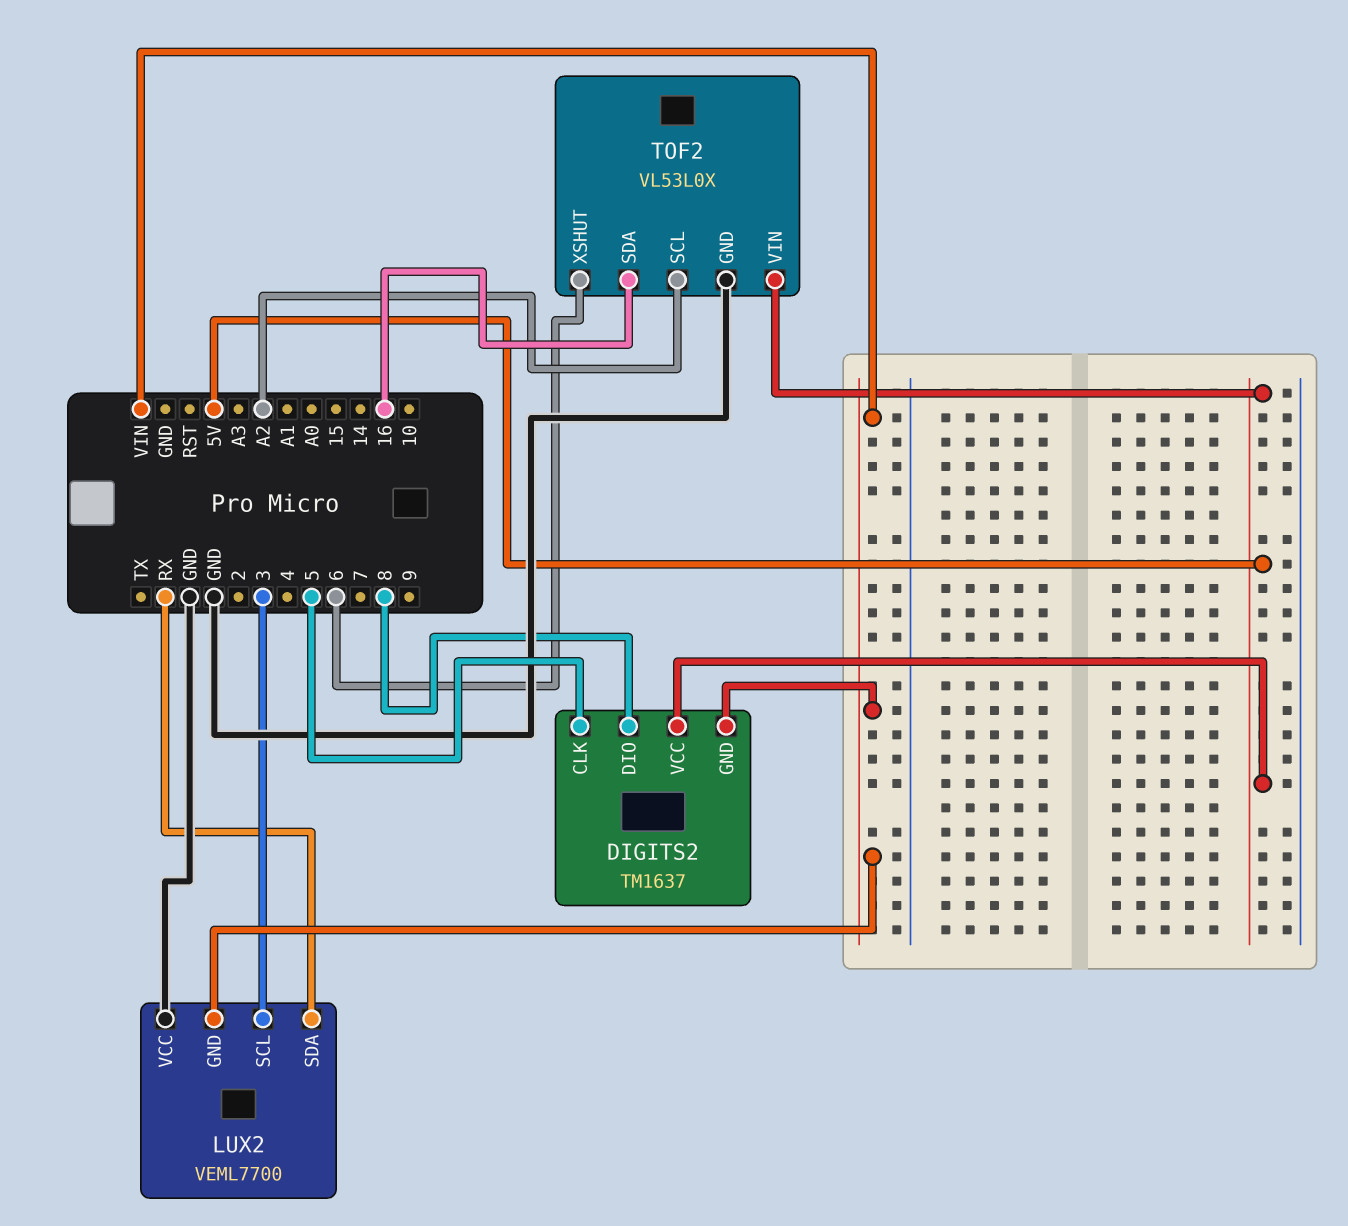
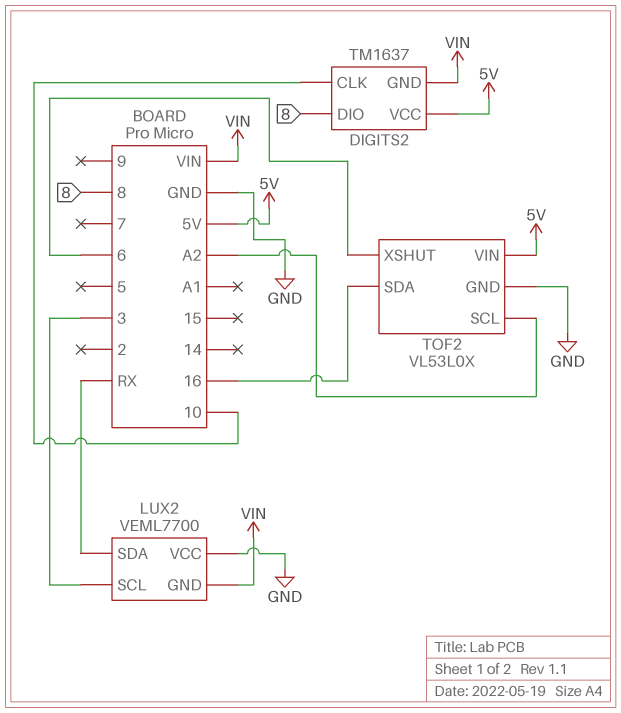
DIGITS2 pin CLK: 5 -> 10

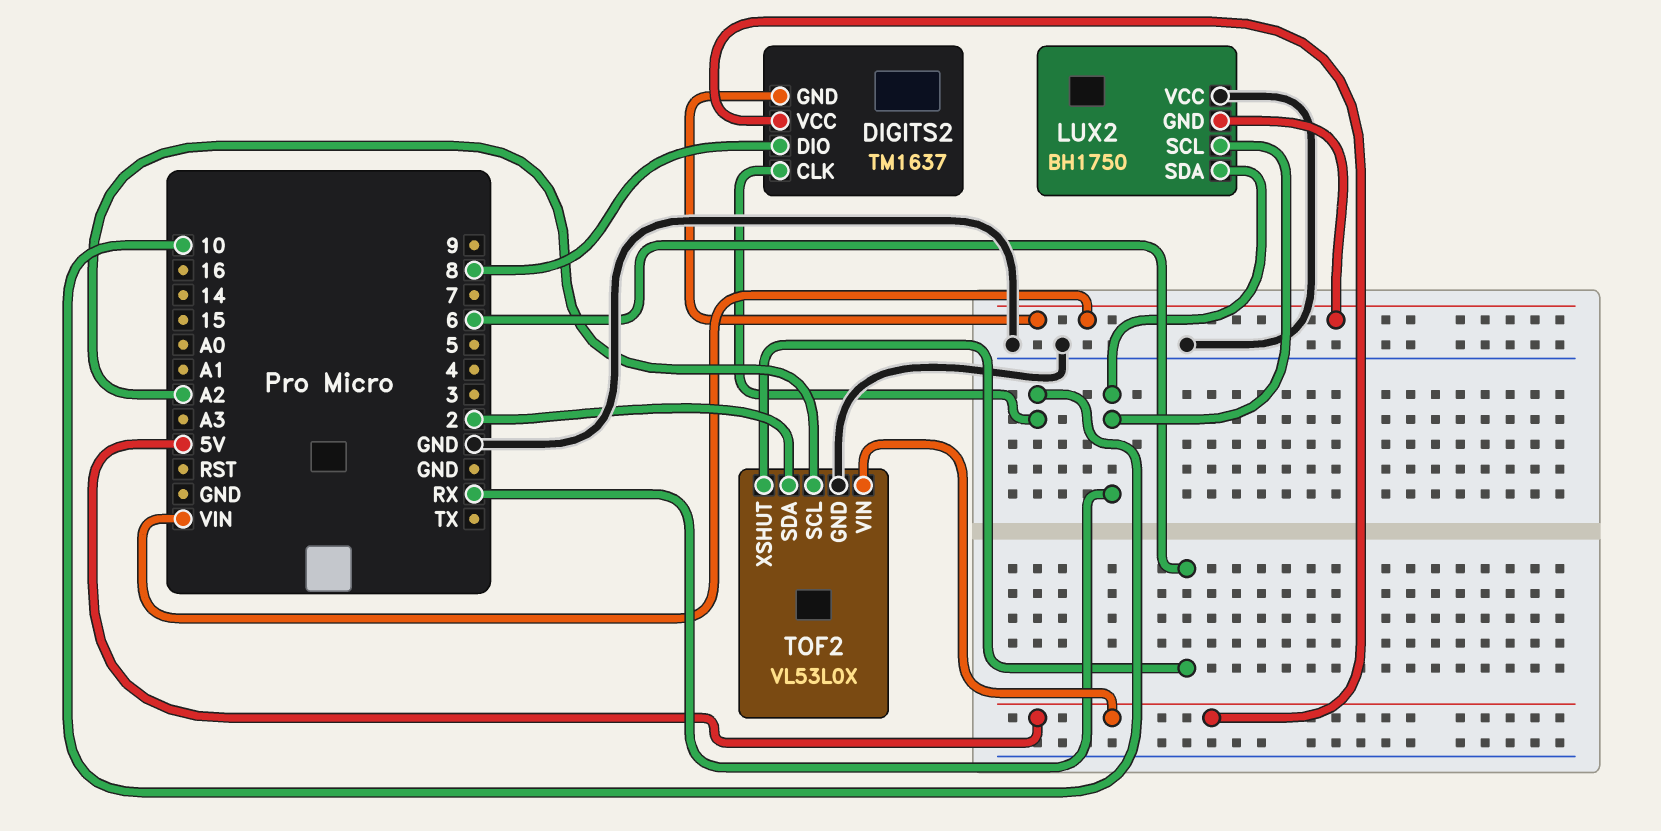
LUX2: VEML7700 -> BH1750
LUX2 pin SCL: 3 -> RX
TOF2 pin SDA: 16 -> 2

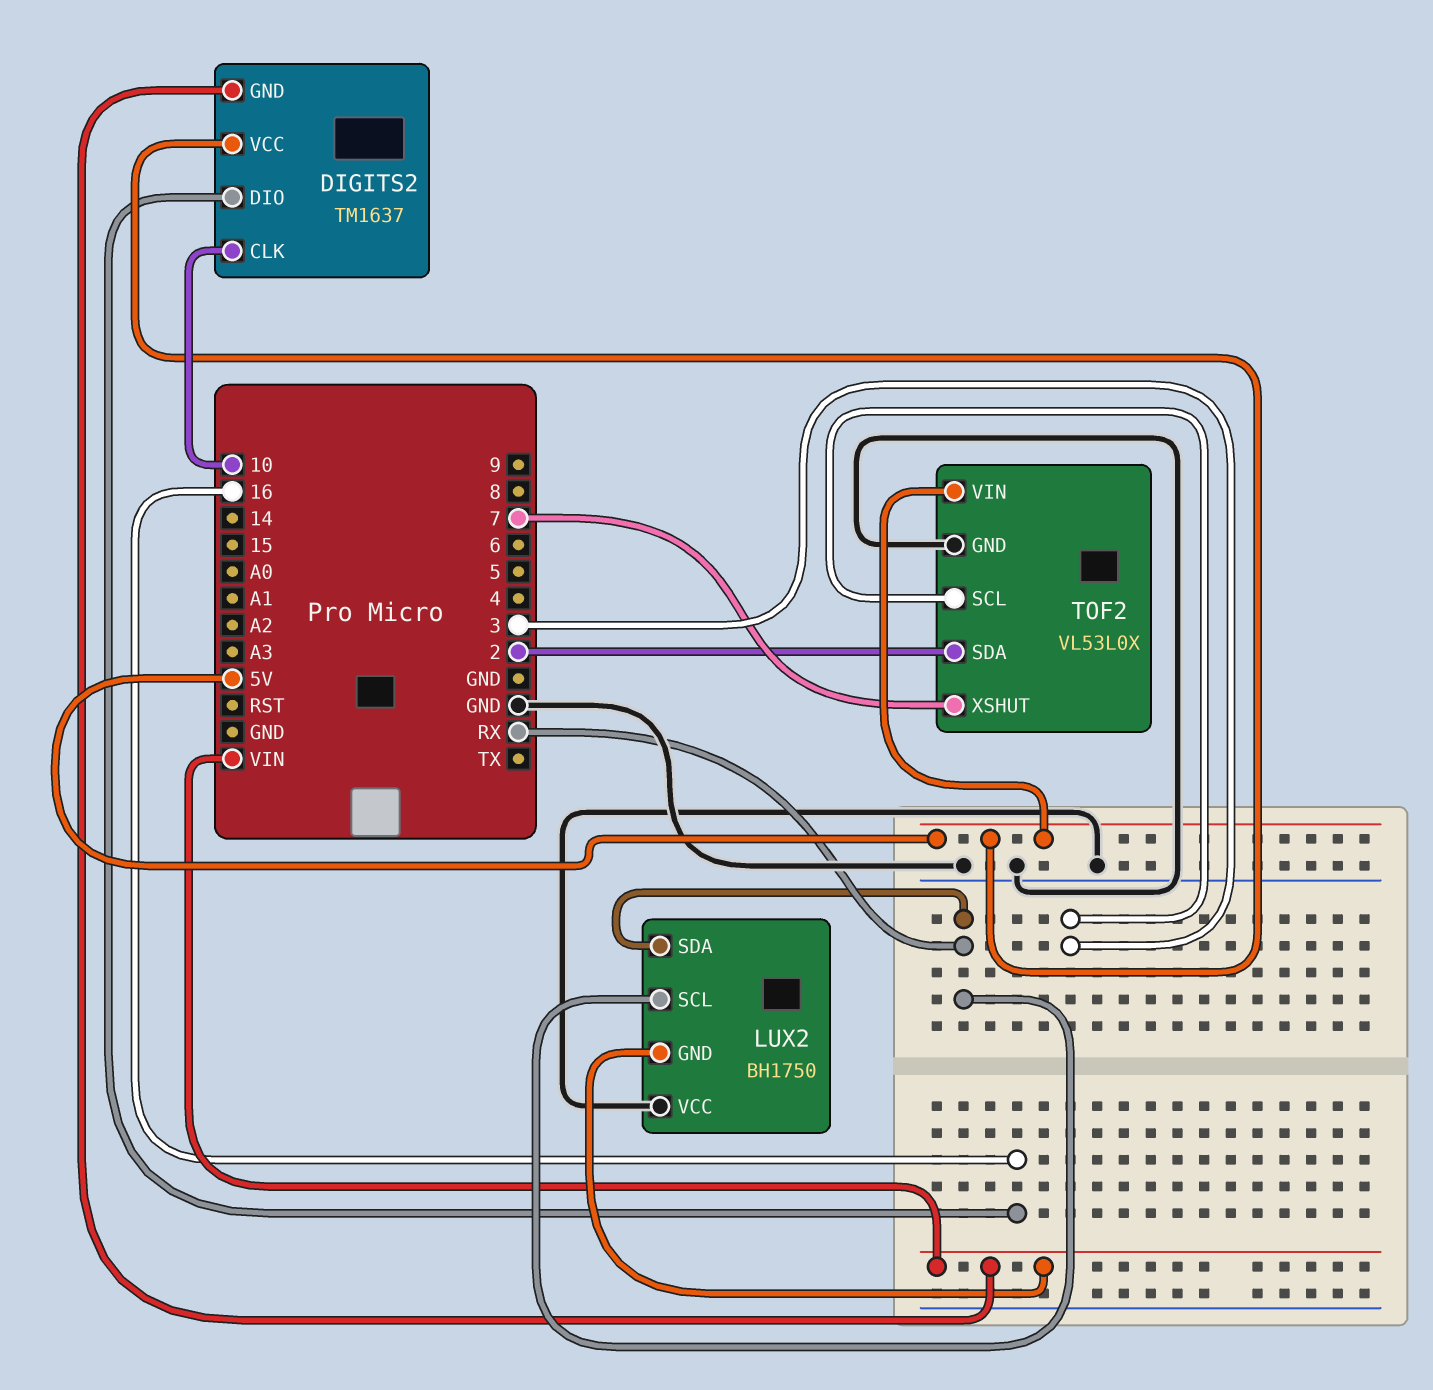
DIGITS2 pin DIO: 8 -> 16
TOF2 pin SCL: A2 -> 3
TOF2 pin XSHUT: 6 -> 7

